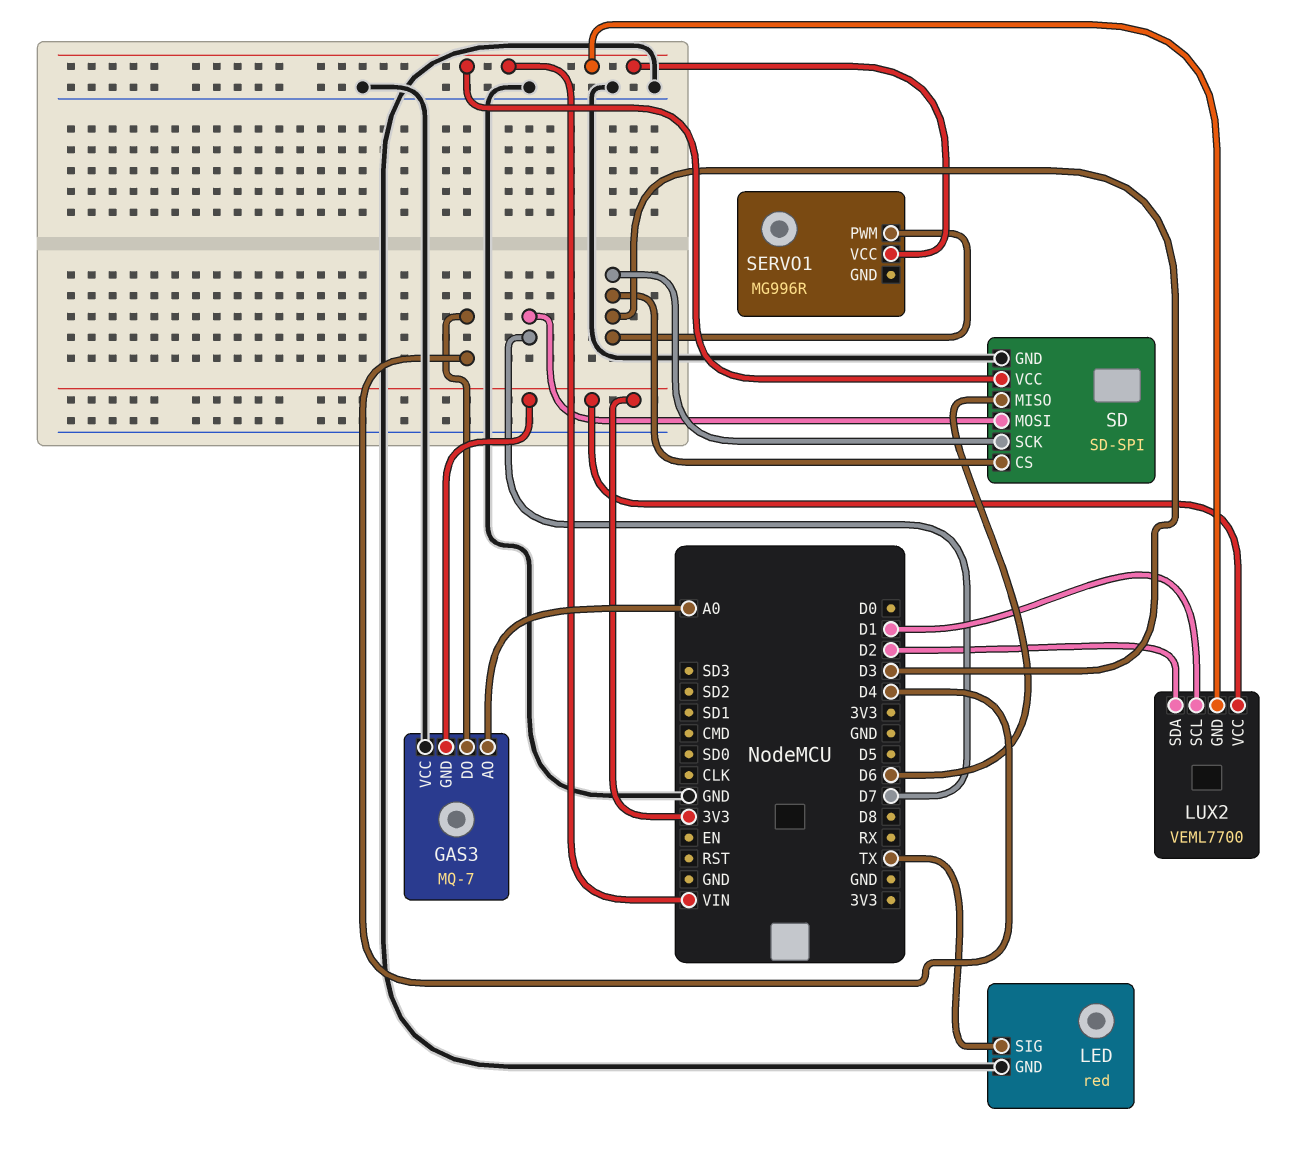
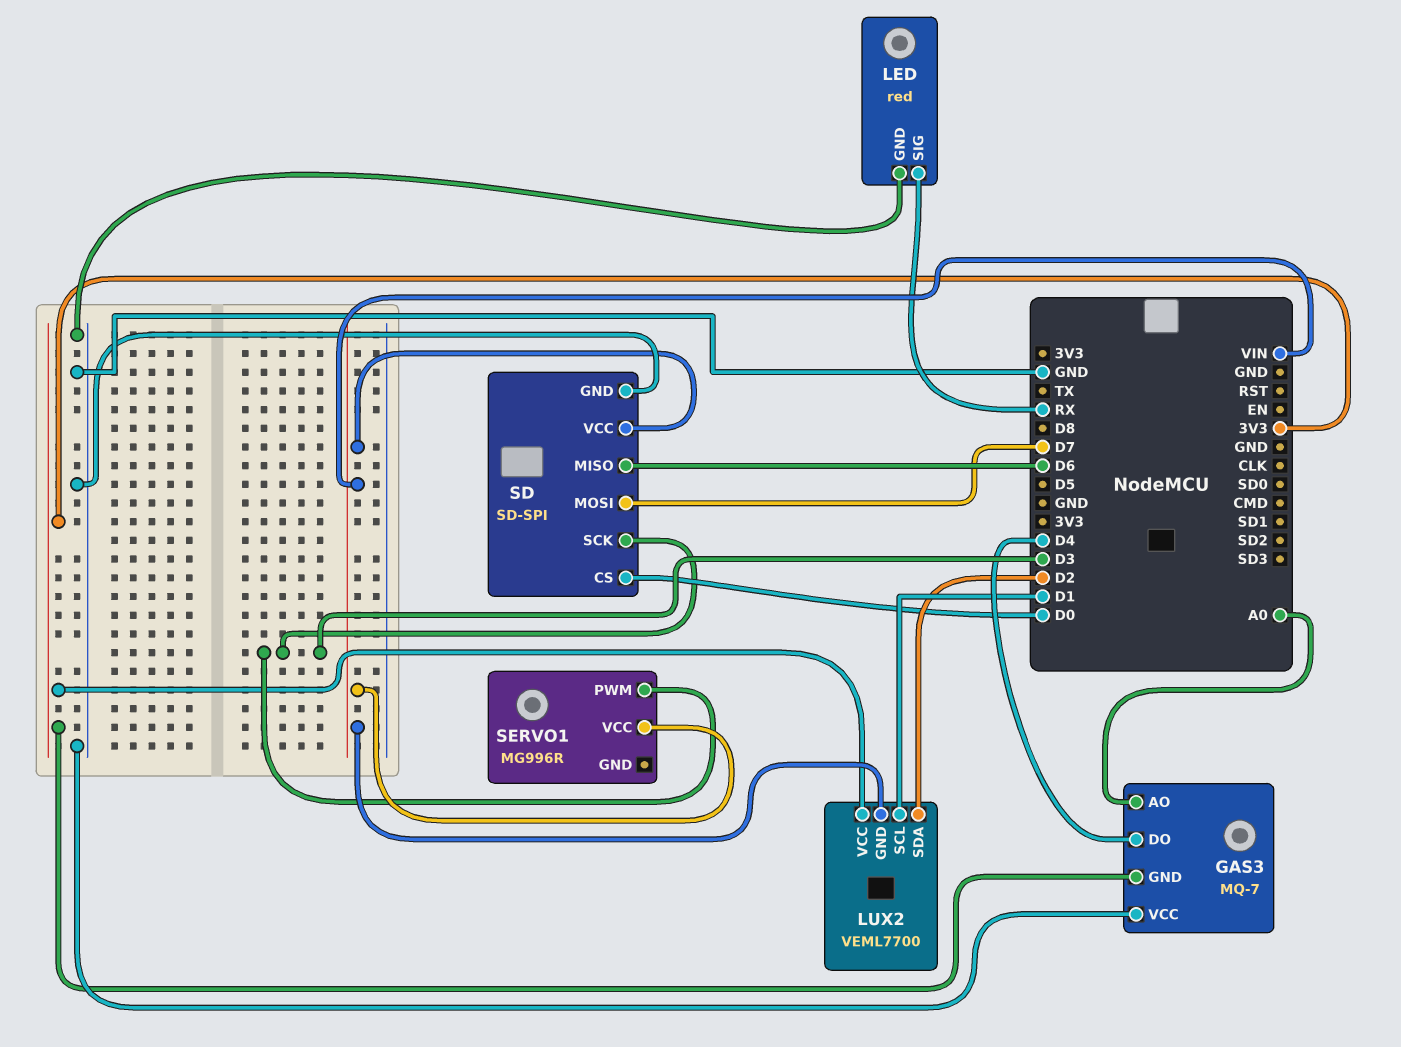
LED pin SIG: TX -> RX
SD pin CS: D3 -> D0

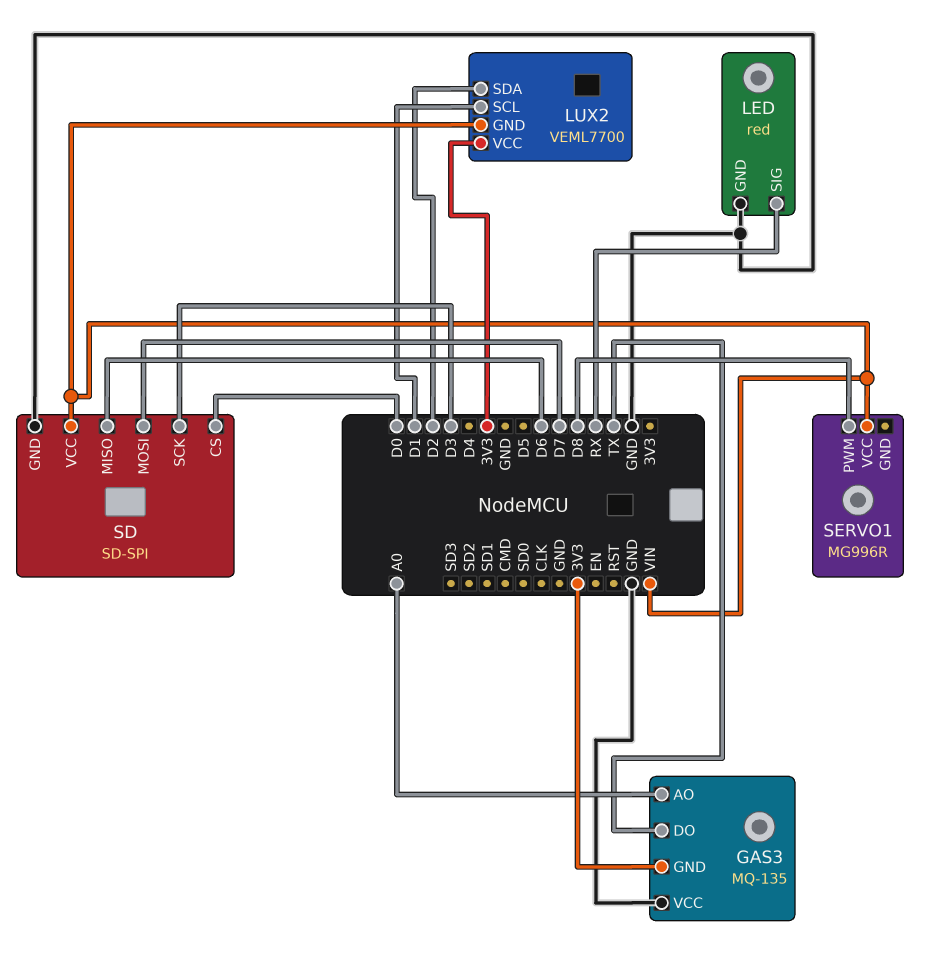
GAS3: MQ-7 -> MQ-135
GAS3 pin DO: D4 -> TX
SERVO1 pin PWM: D3 -> D8

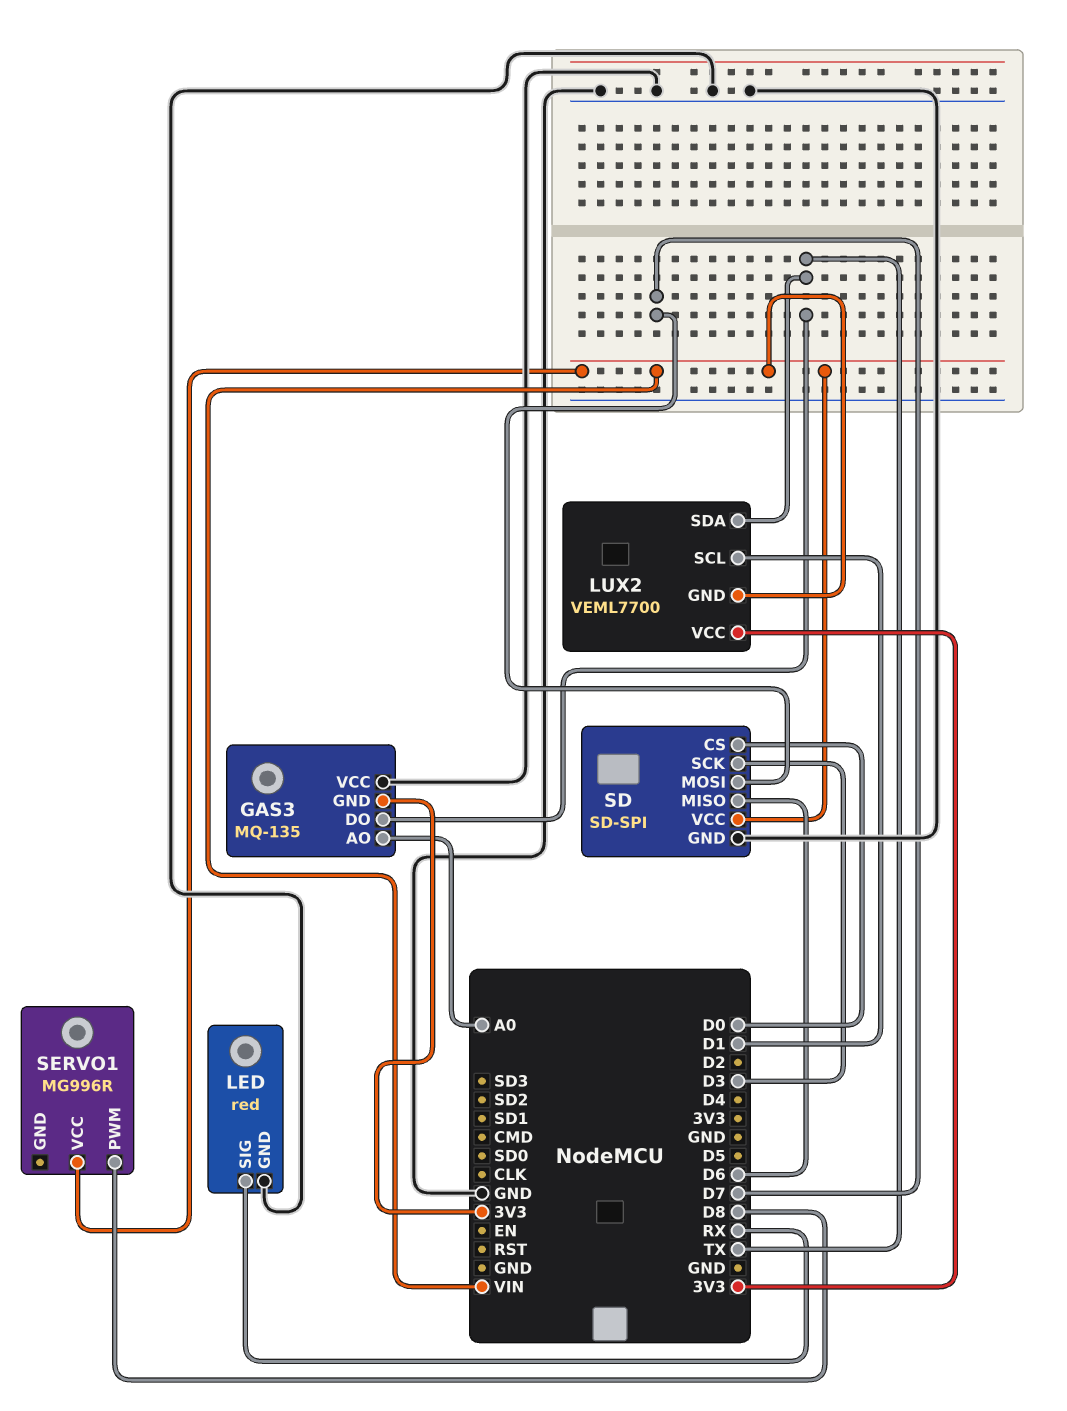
LUX2 pin SDA: D2 -> TX

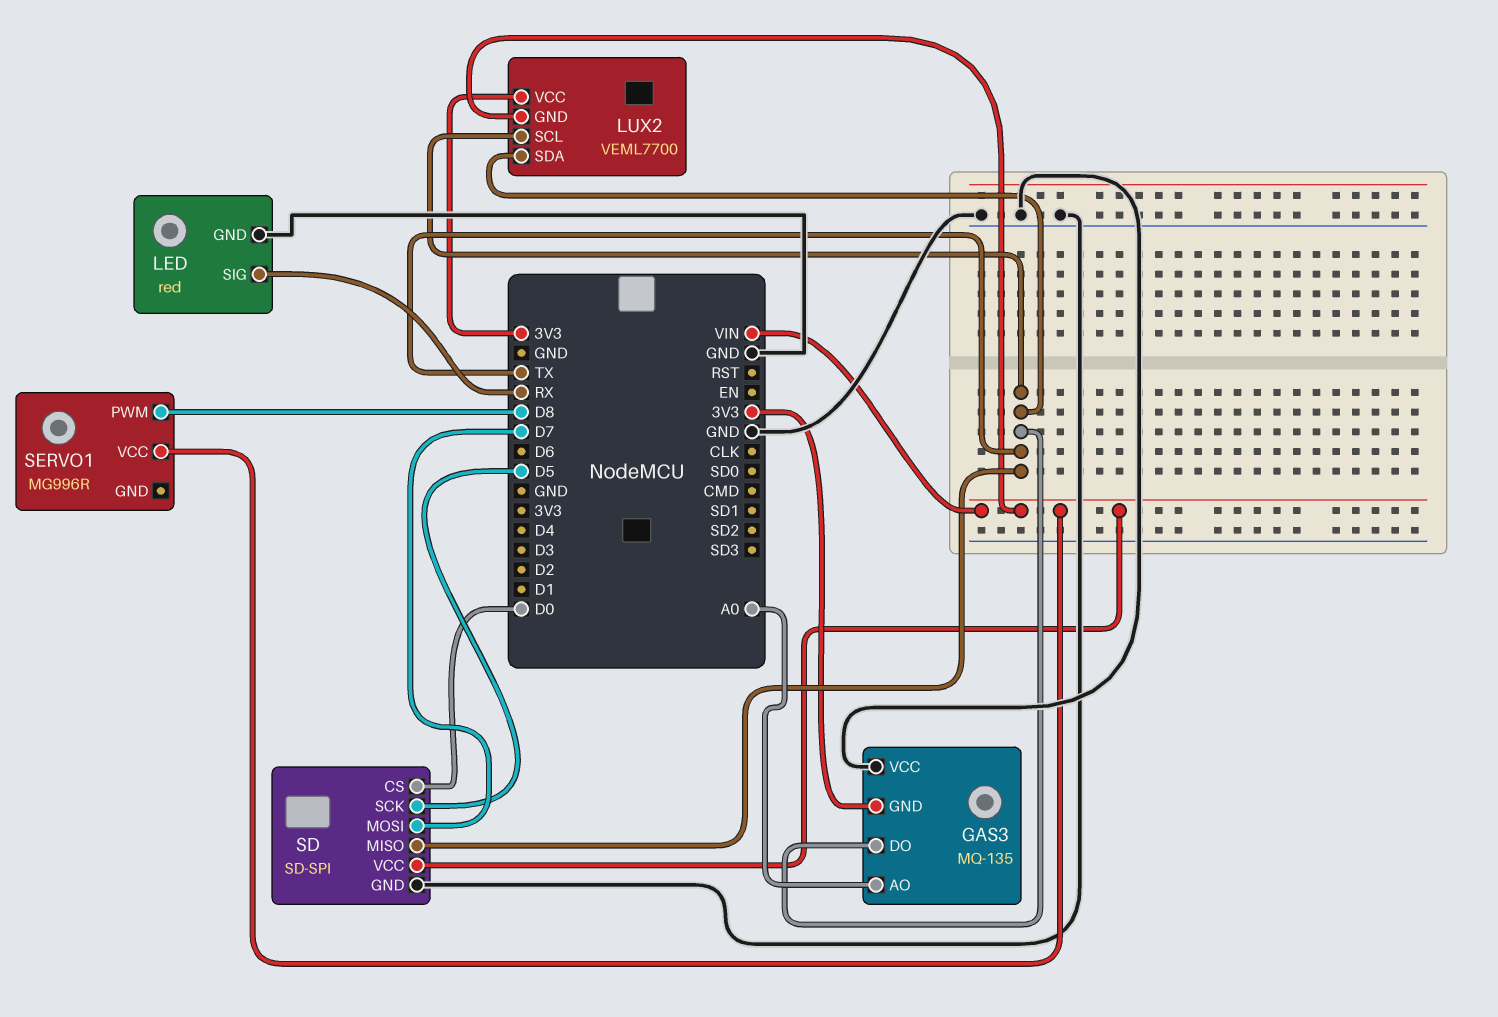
LUX2 pin SCL: D1 -> TX
SD pin MISO: D6 -> TX
SD pin SCK: D3 -> D5

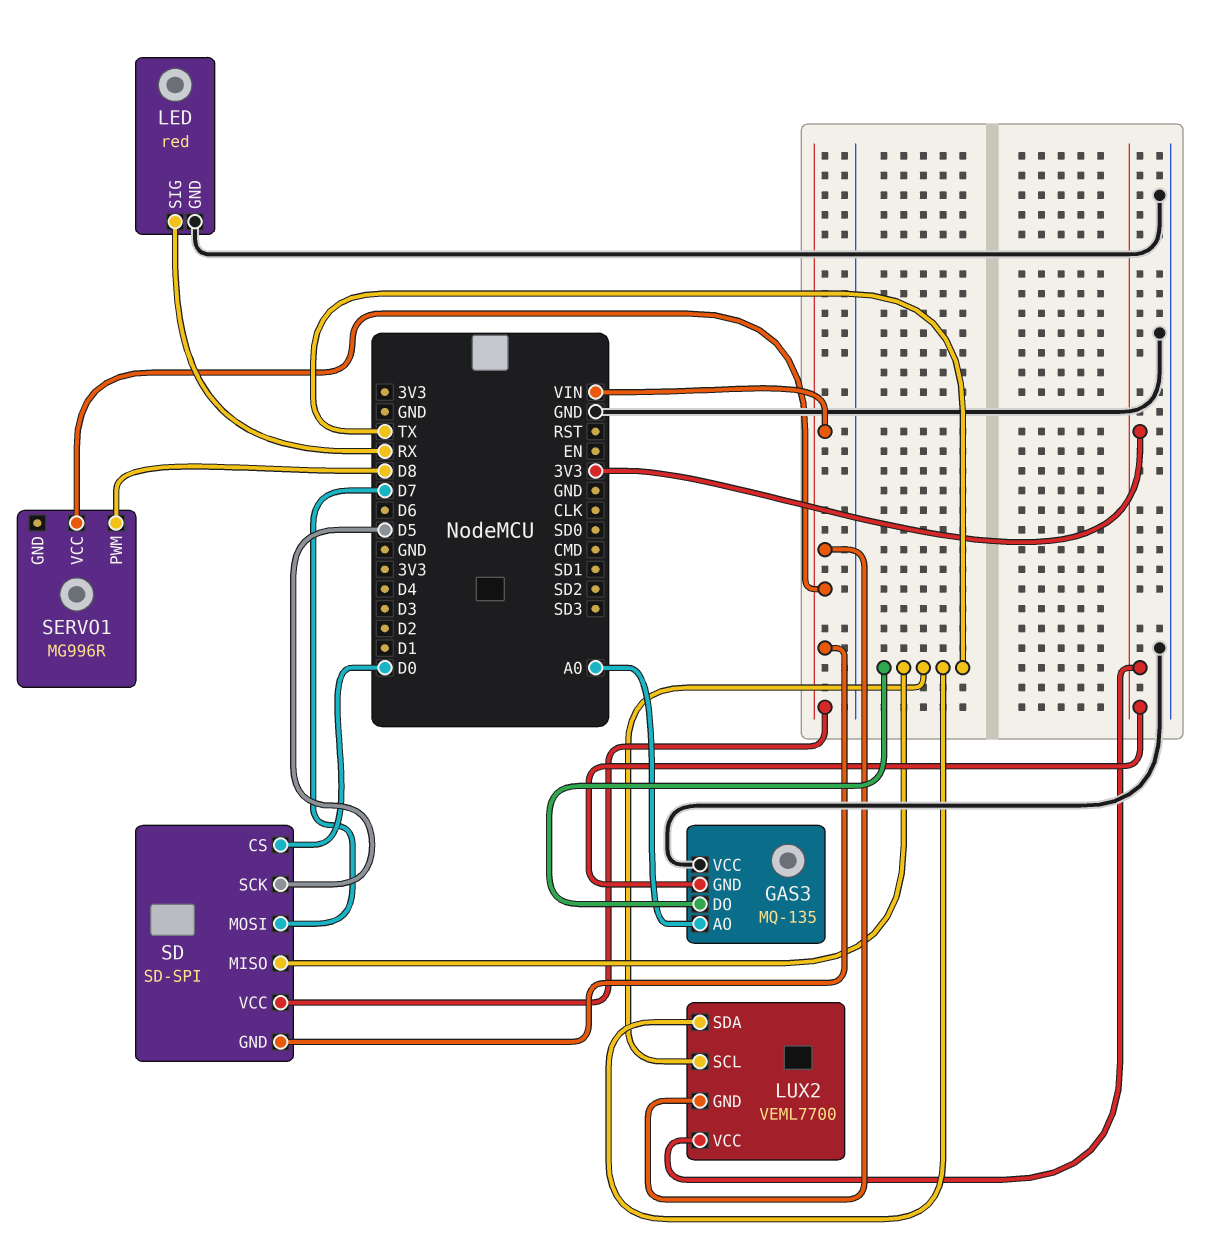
SD pin GND: GND -> VIN

